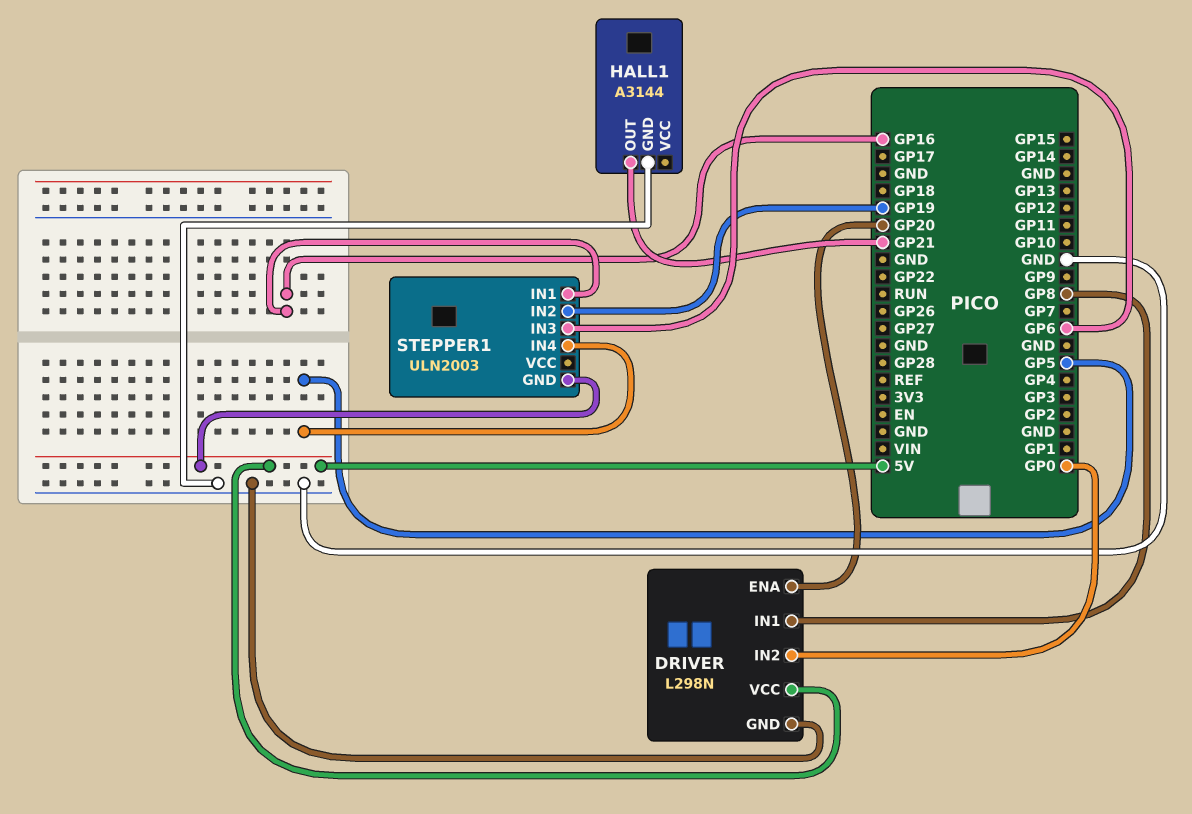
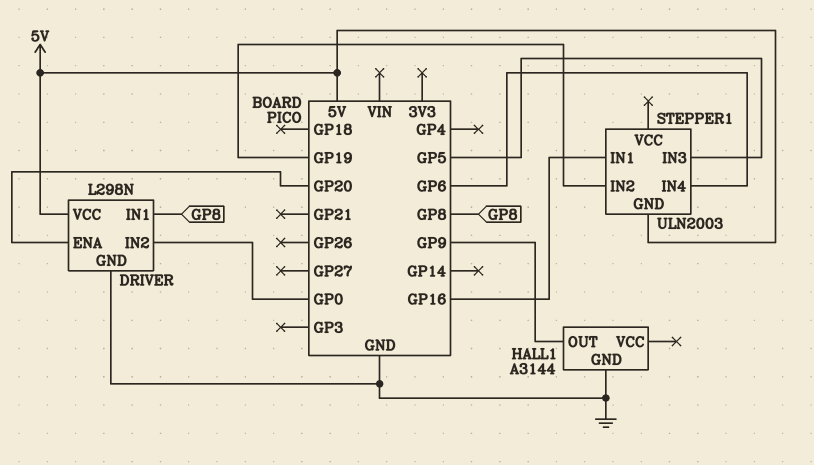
HALL1 pin OUT: GP21 -> GP9
STEPPER1 pin IN3: GP6 -> GP5
STEPPER1 pin IN4: GP5 -> GP6

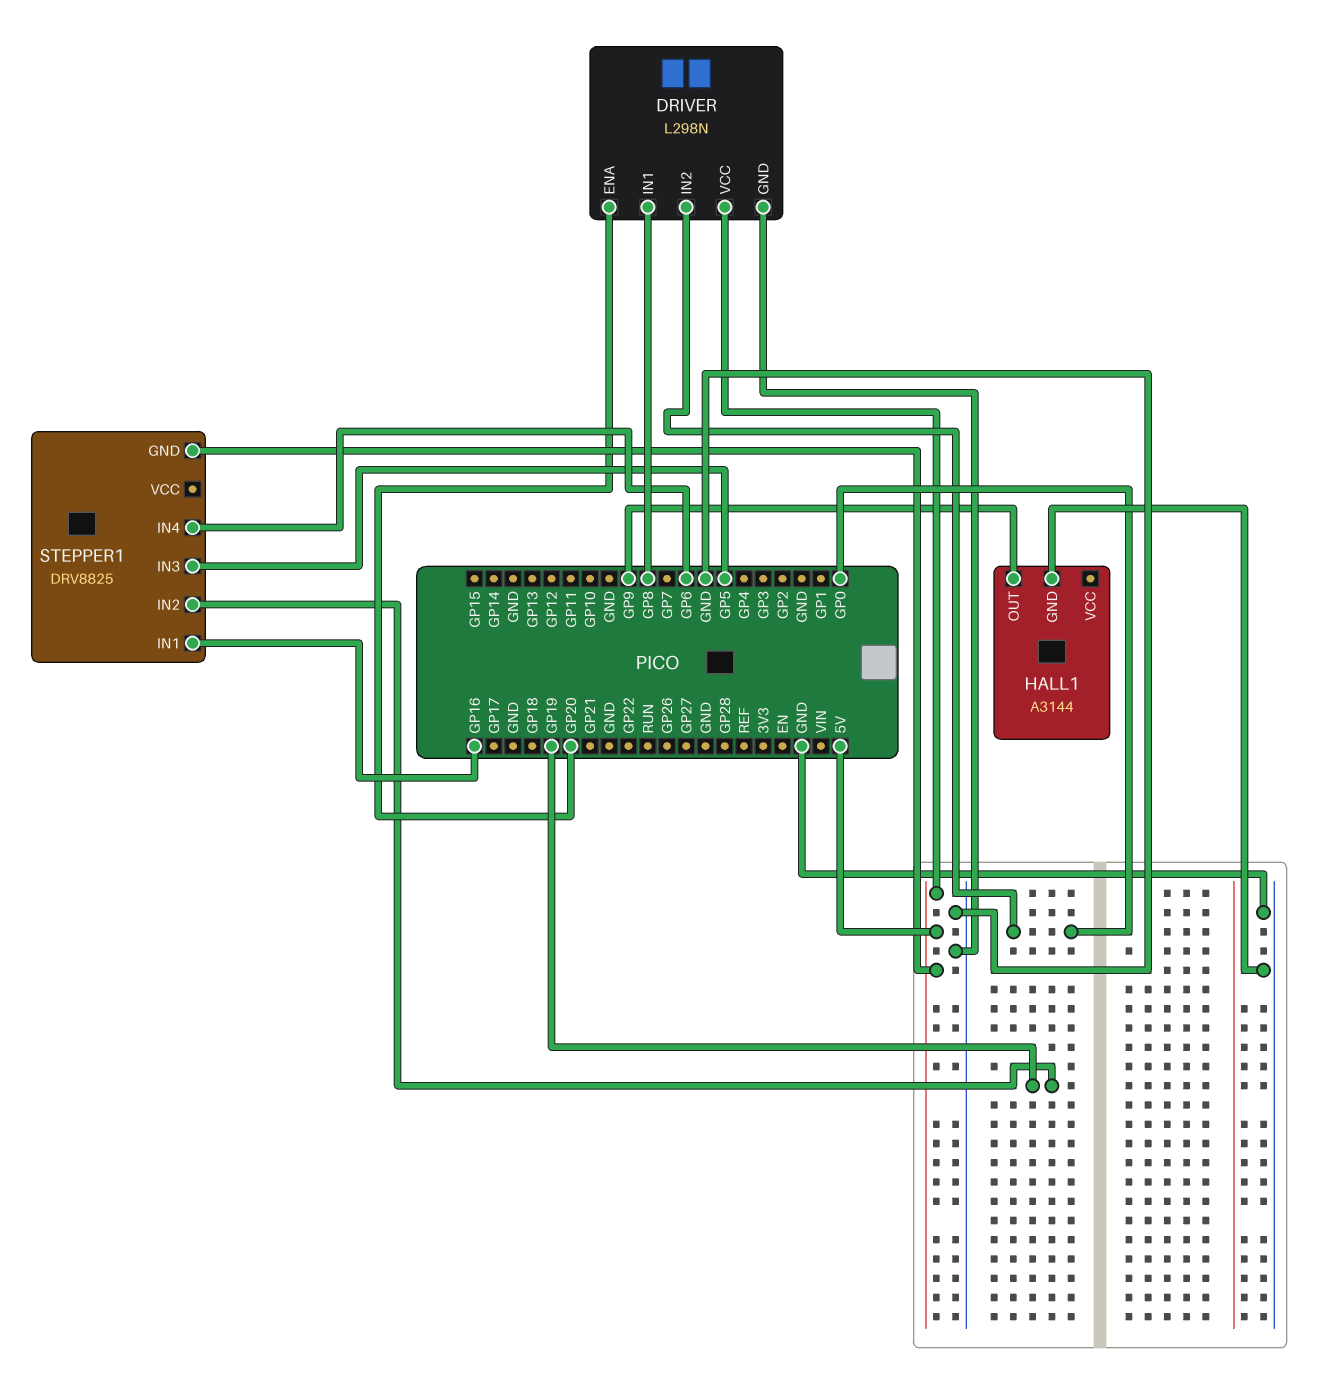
STEPPER1: ULN2003 -> DRV8825

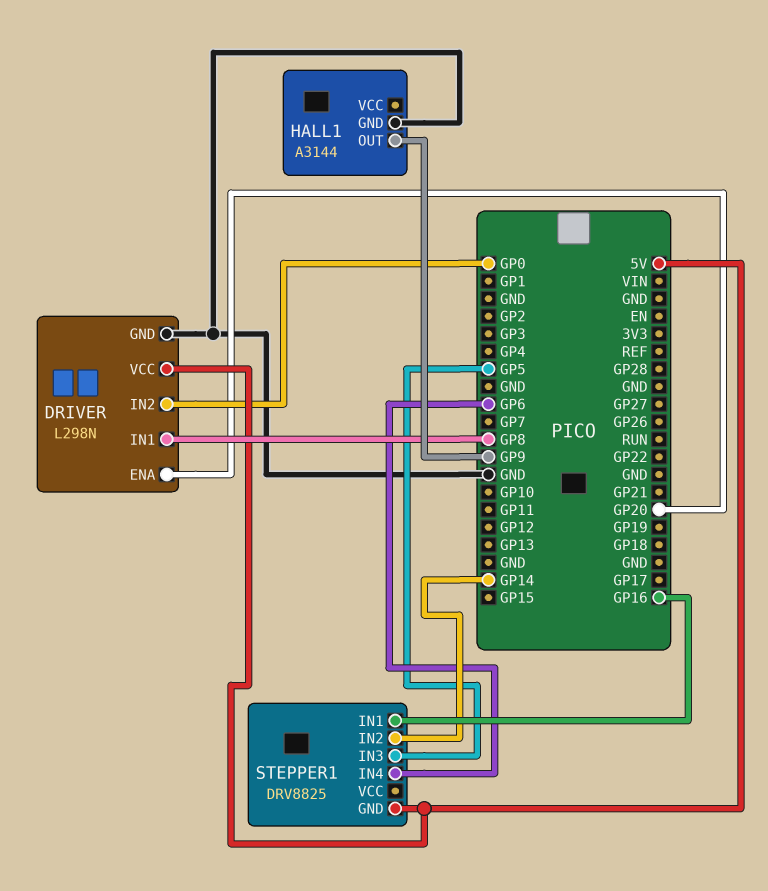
STEPPER1 pin IN2: GP19 -> GP14

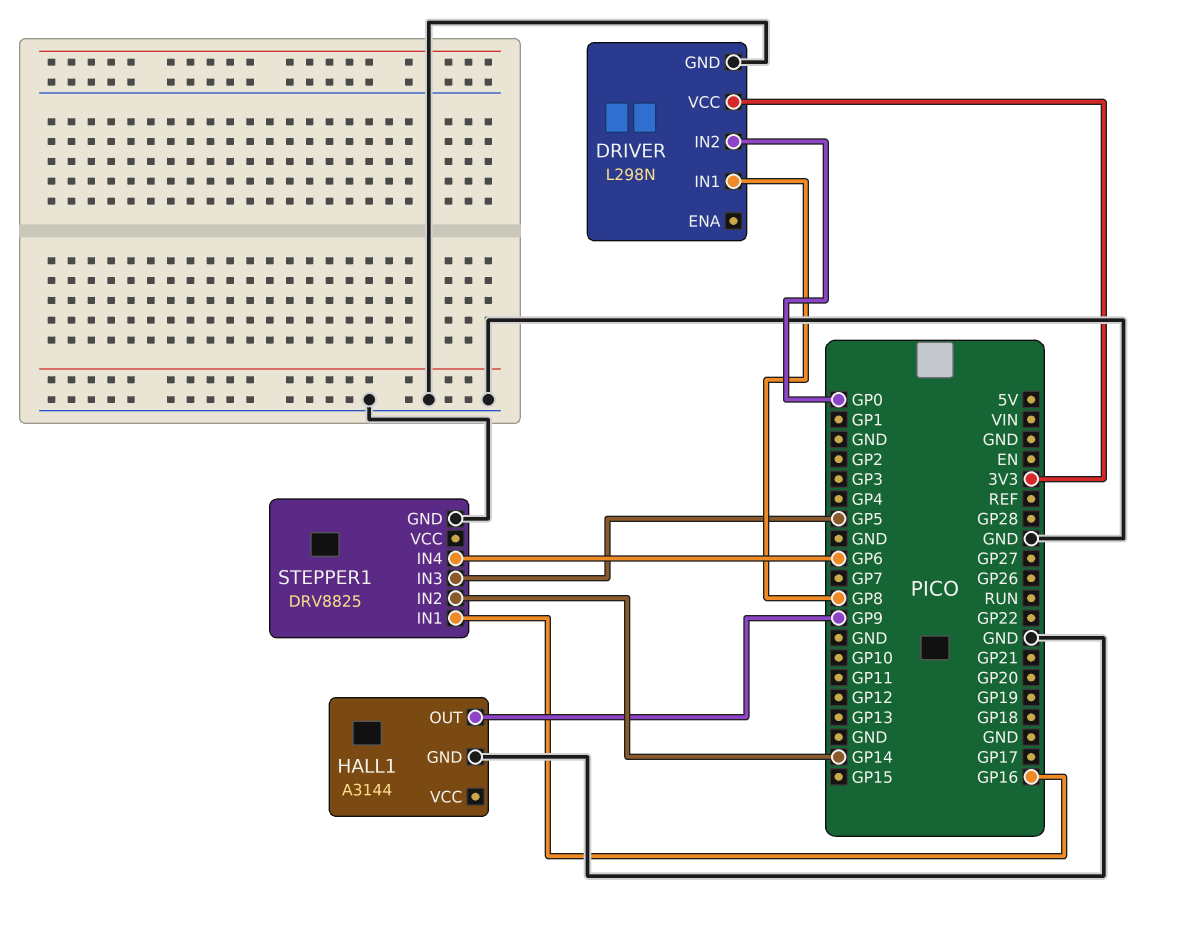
DRIVER pin ENA: GP20 -> none
DRIVER pin VCC: 5V -> 3V3
STEPPER1 pin GND: 5V -> GND

